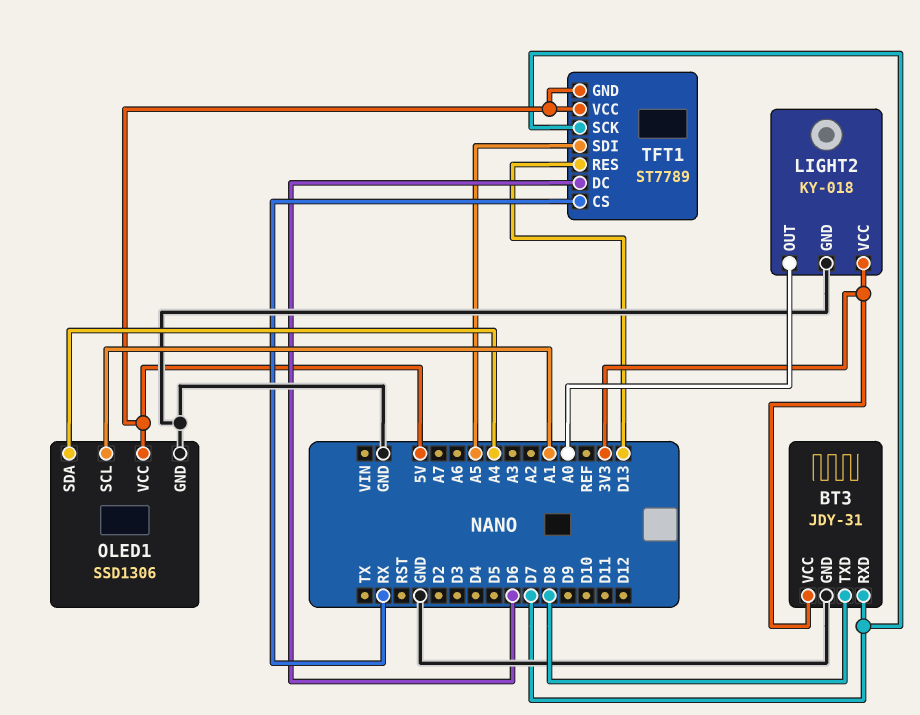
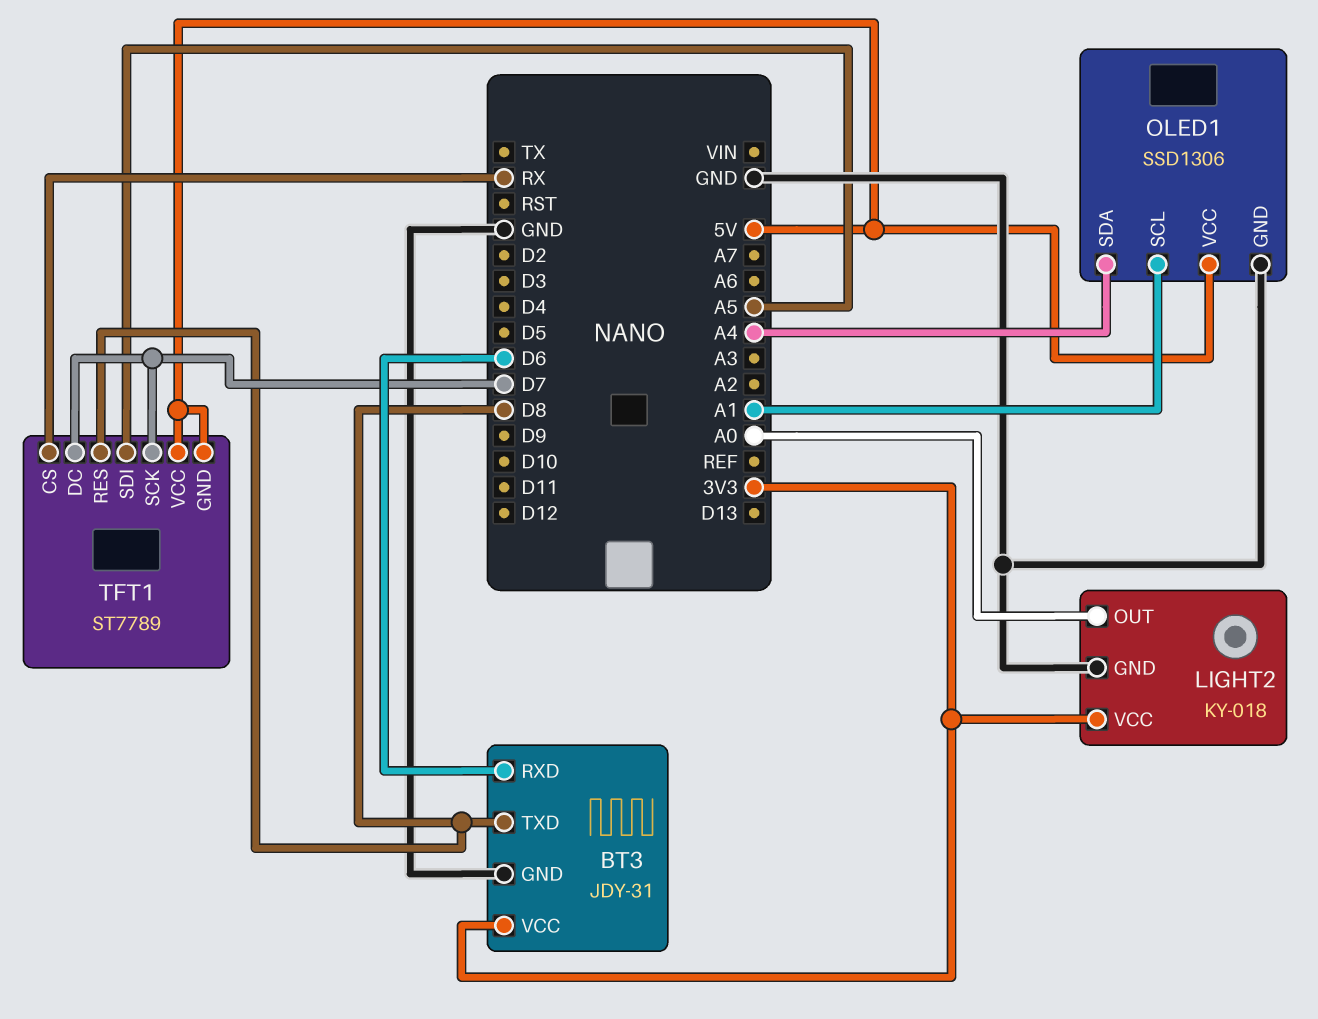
BT3 pin RXD: D7 -> D6
TFT1 pin DC: D6 -> D7
TFT1 pin RES: D13 -> D8

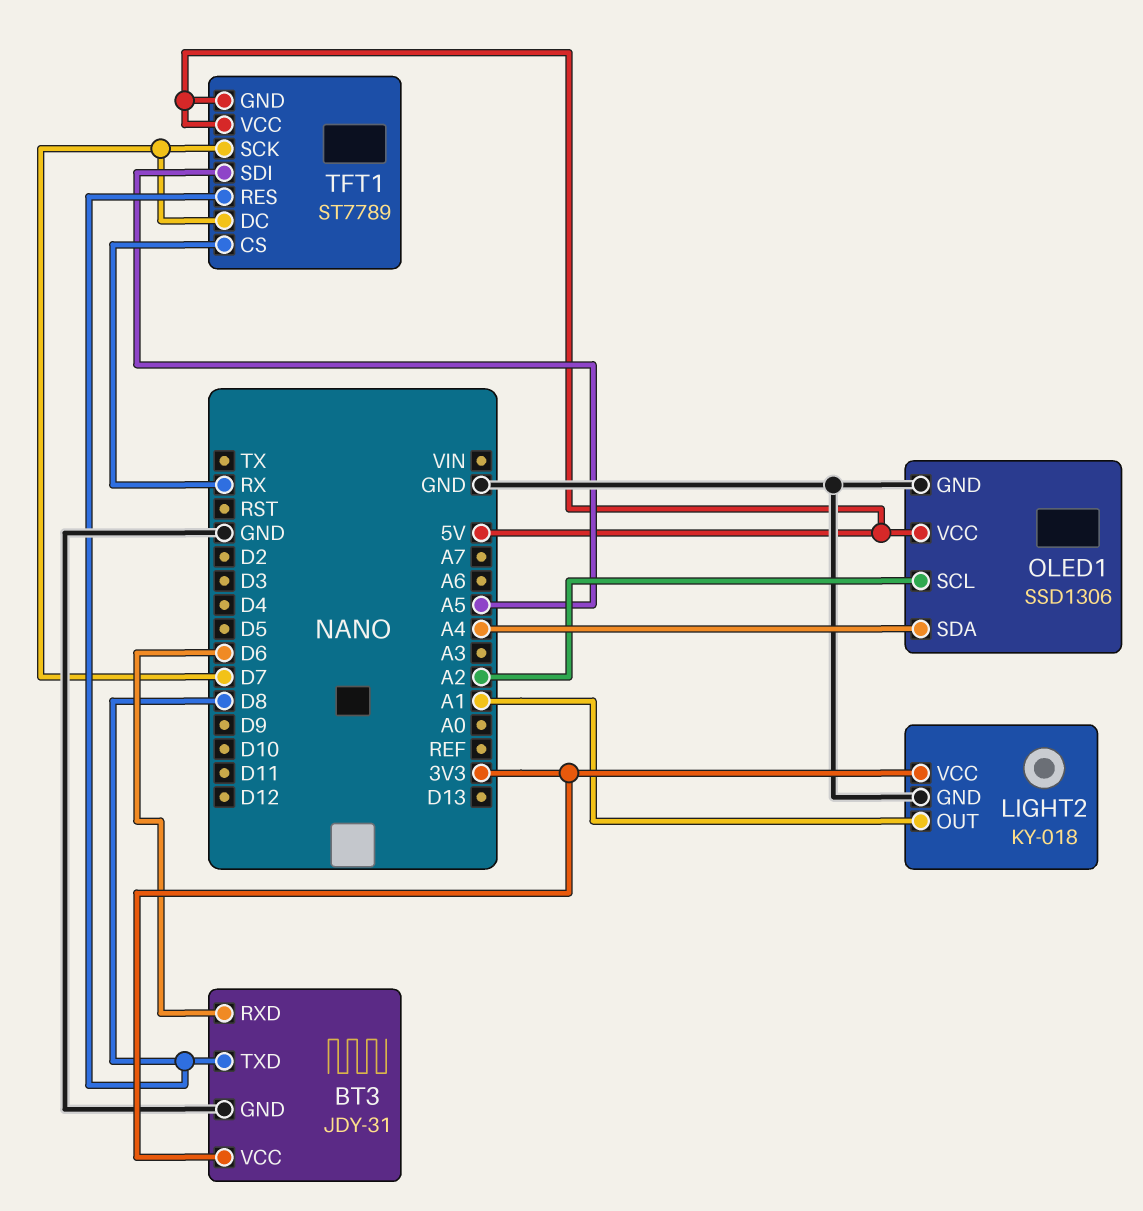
LIGHT2 pin OUT: A0 -> A1
OLED1 pin SCL: A1 -> A2

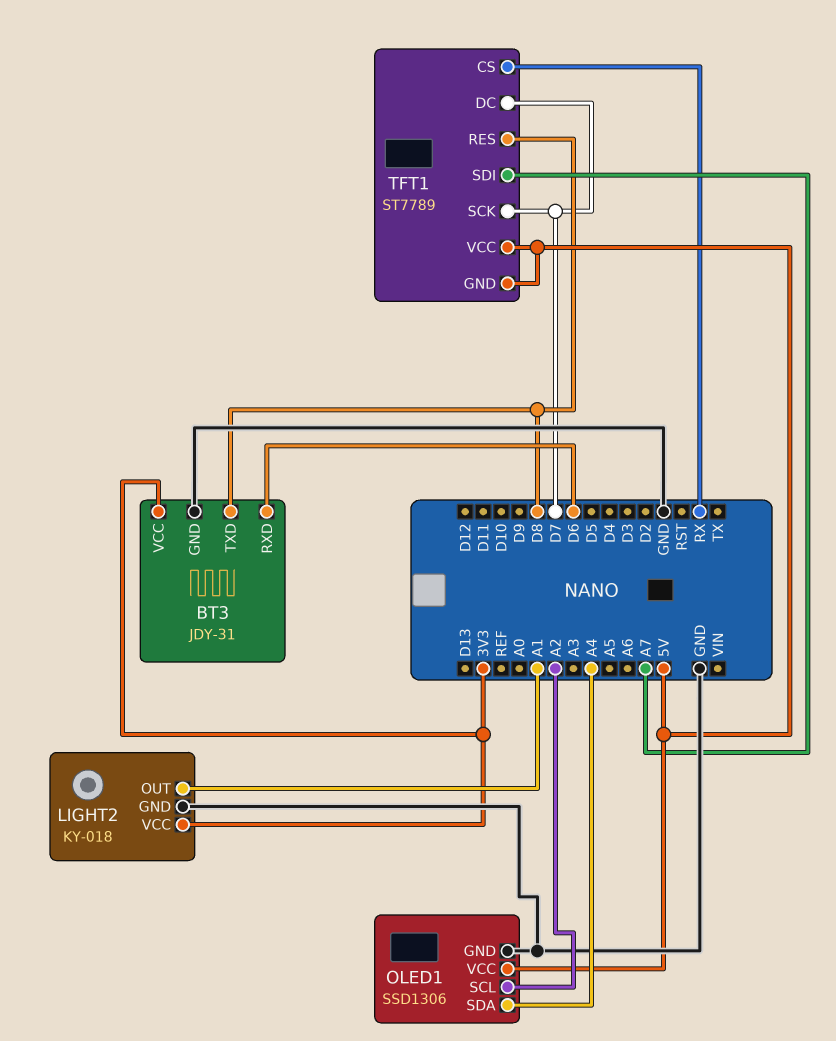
TFT1 pin SDI: A5 -> A7

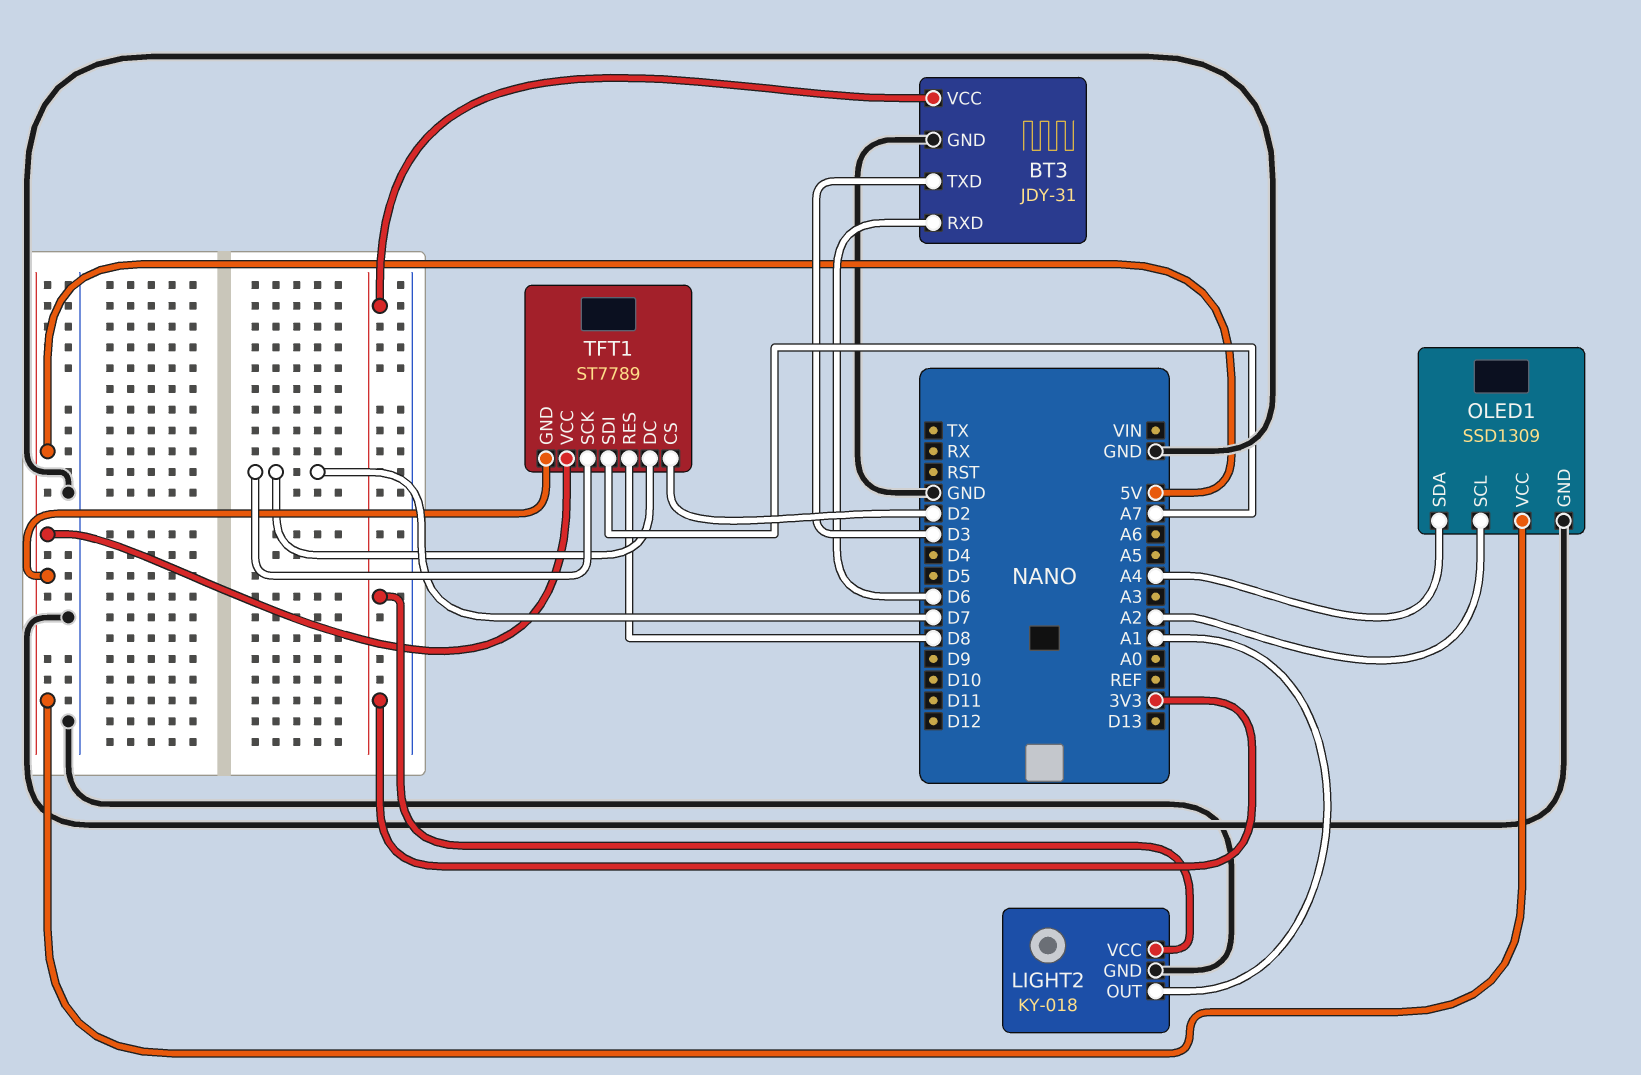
BT3 pin TXD: D8 -> D3
OLED1: SSD1306 -> SSD1309
TFT1 pin CS: RX -> D2

